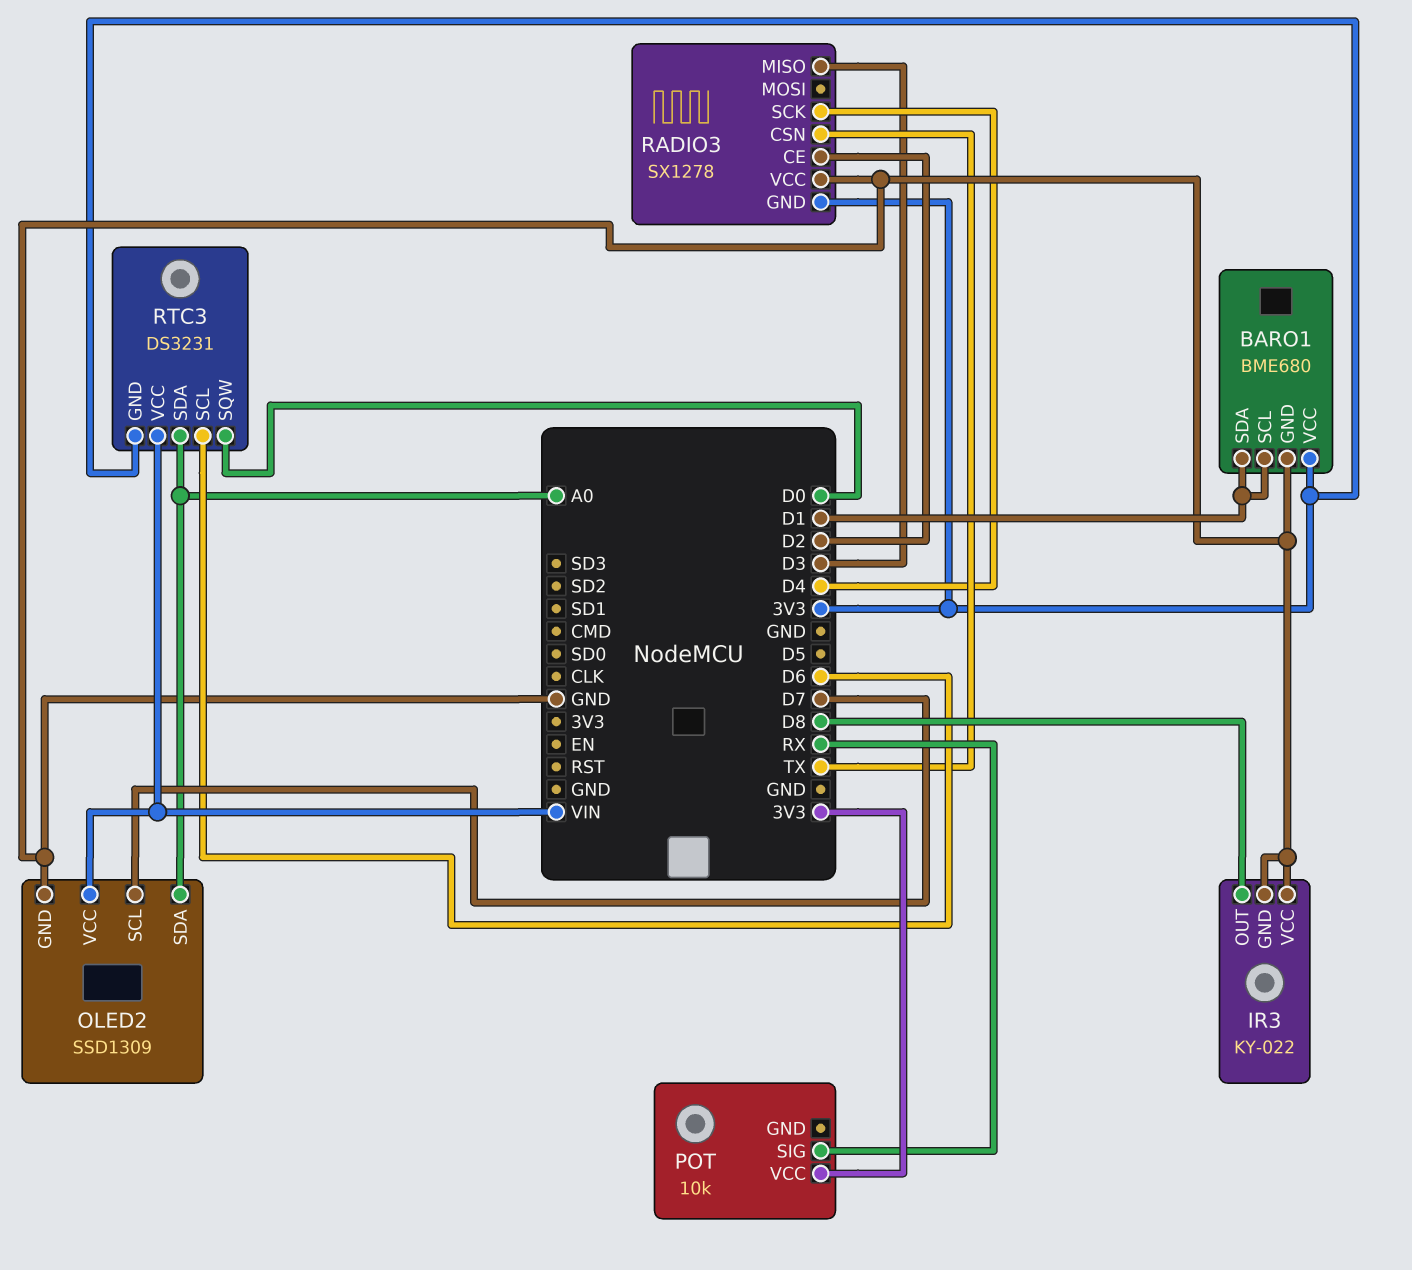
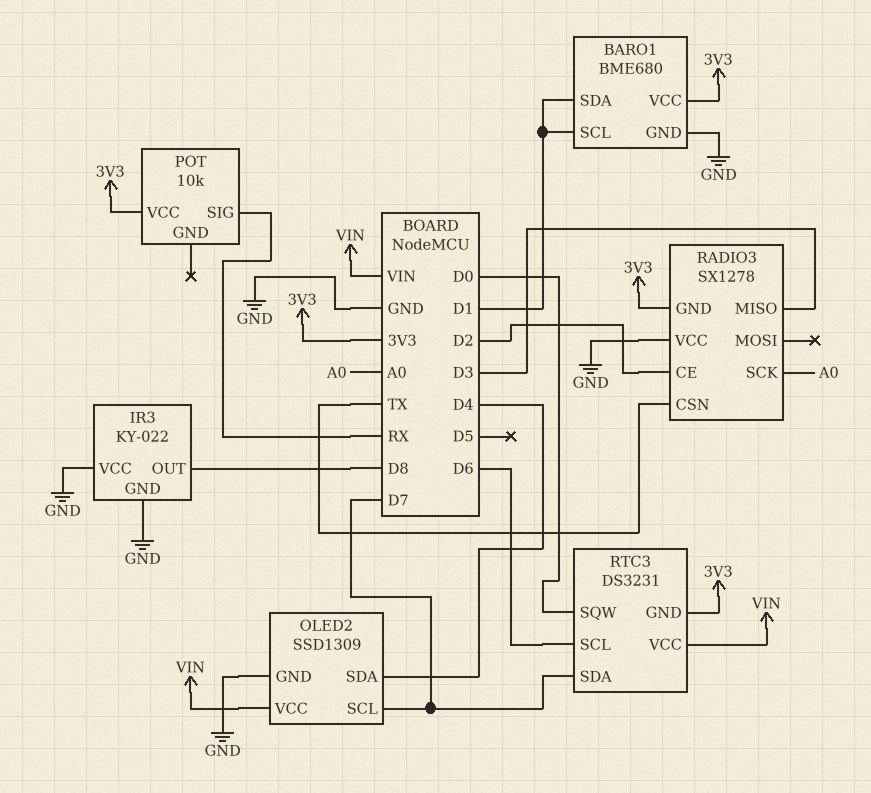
OLED2 pin SDA: A0 -> D4
RADIO3 pin SCK: D4 -> A0
RTC3 pin SDA: A0 -> D7

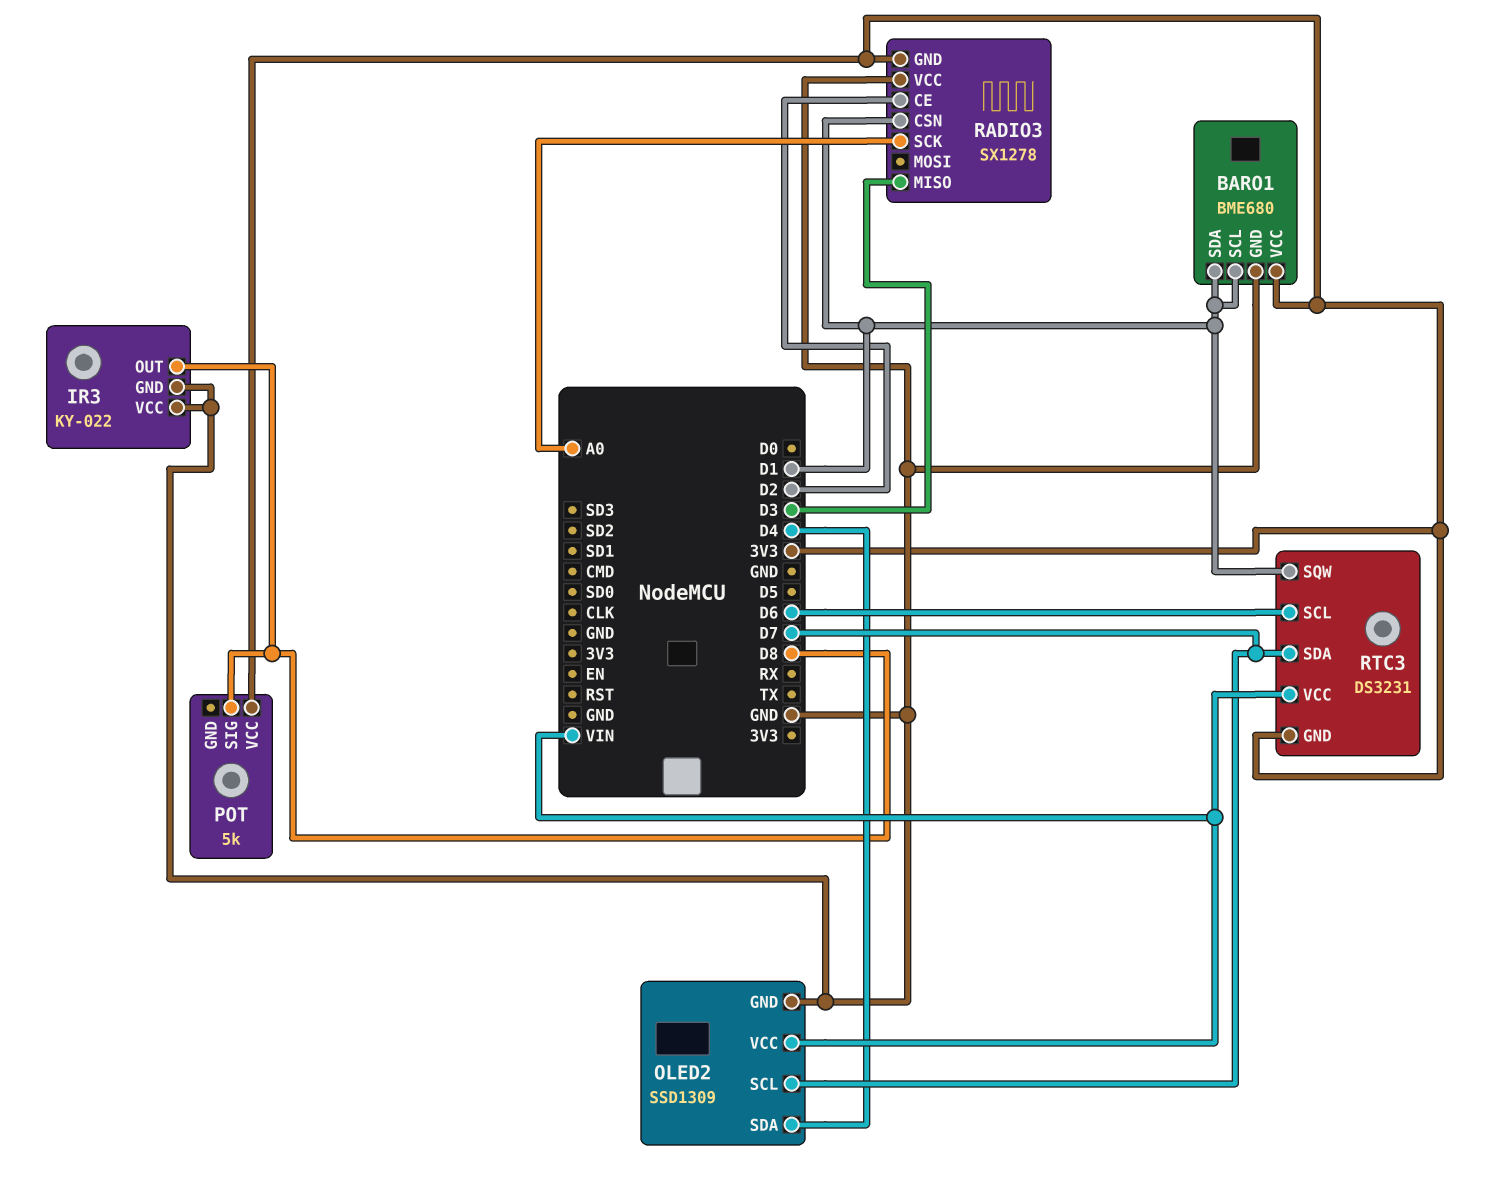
POT: 10k -> 5k
POT pin SIG: RX -> D8
RADIO3 pin CSN: TX -> D1
RTC3 pin SQW: D0 -> D1

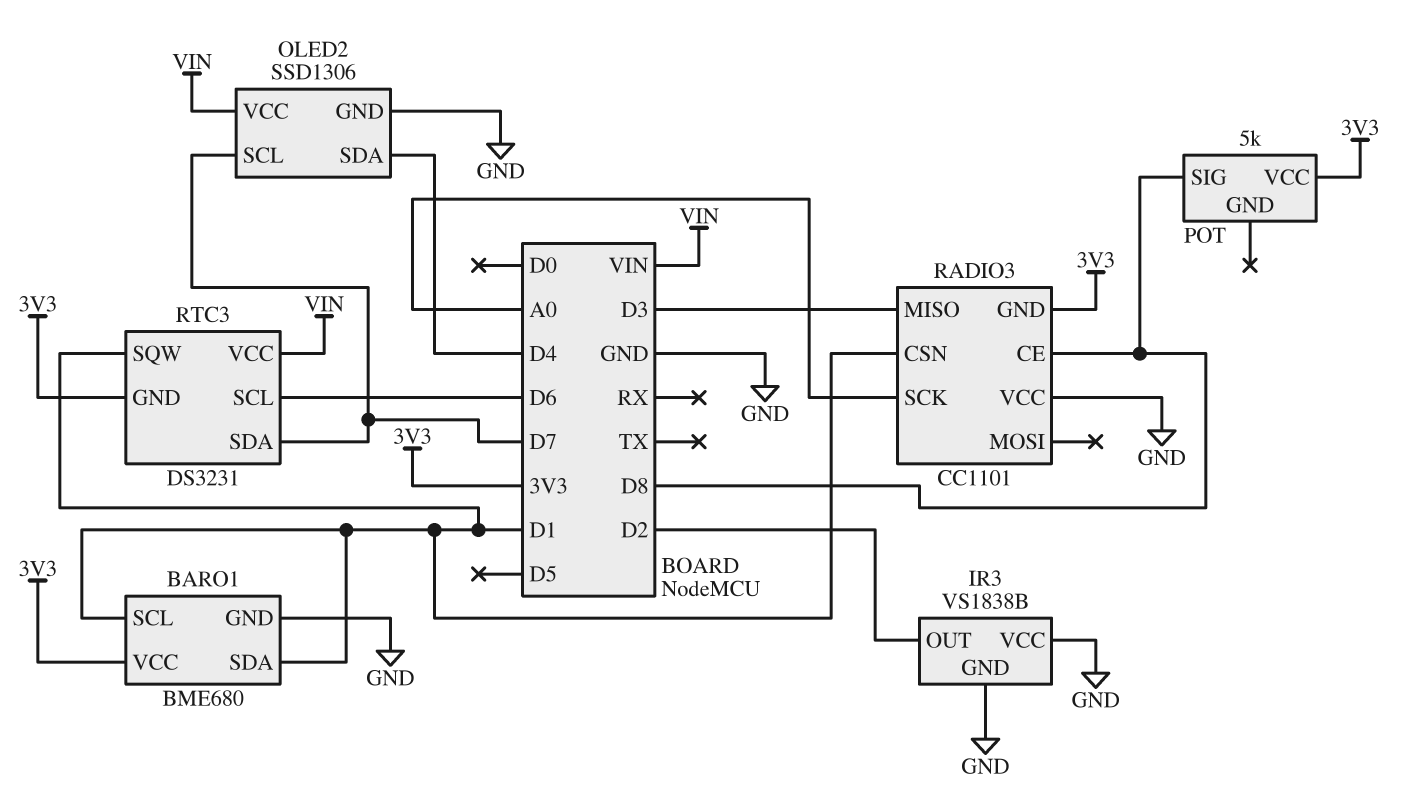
IR3: KY-022 -> VS1838B
IR3 pin OUT: D8 -> D2
OLED2: SSD1309 -> SSD1306
RADIO3: SX1278 -> CC1101
RADIO3 pin CE: D2 -> D8

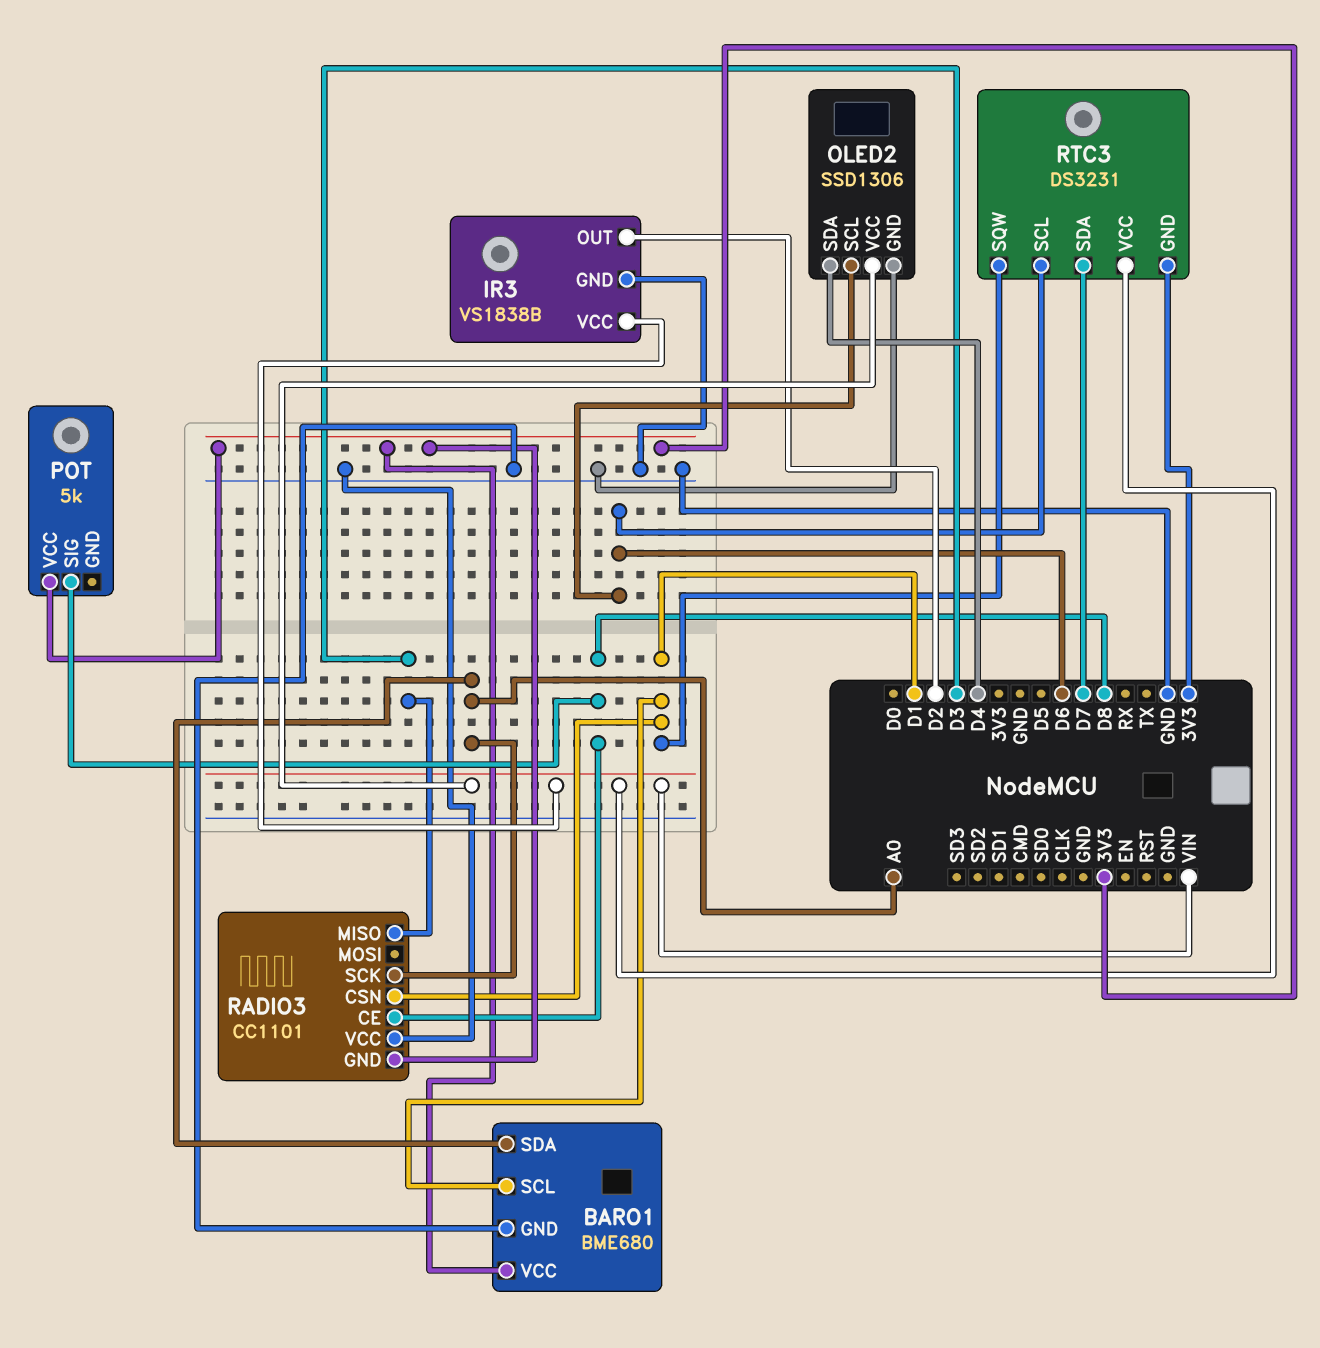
BARO1 pin SDA: D1 -> A0
IR3 pin VCC: GND -> VIN
OLED2 pin SCL: D7 -> D6

